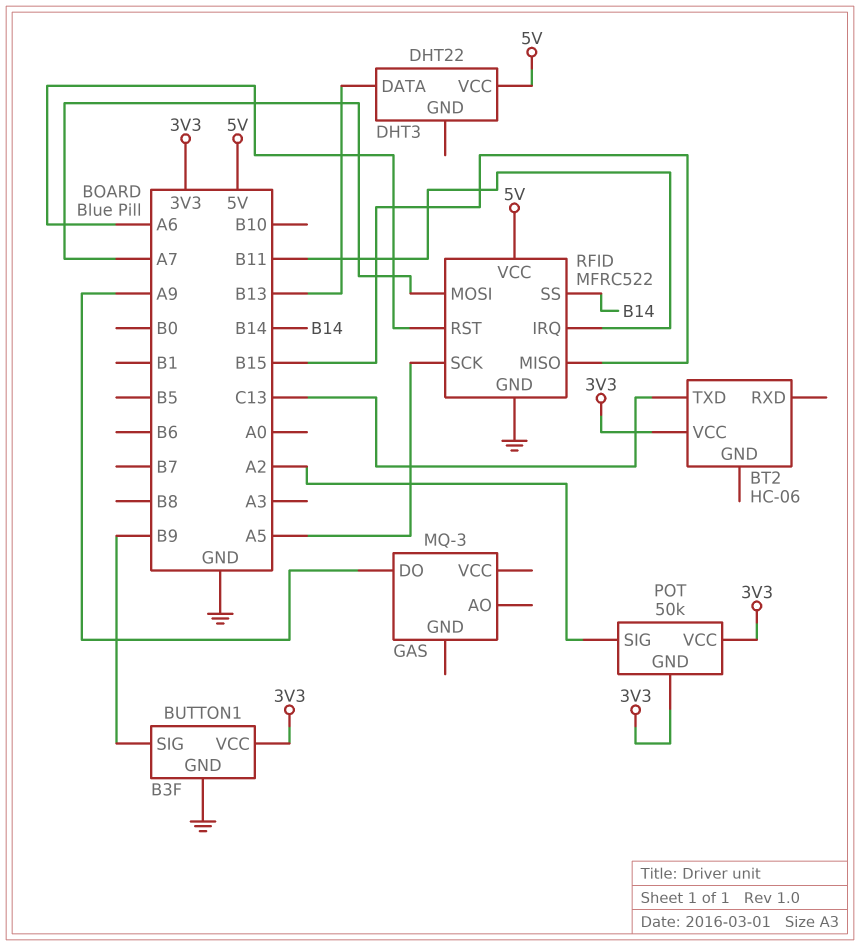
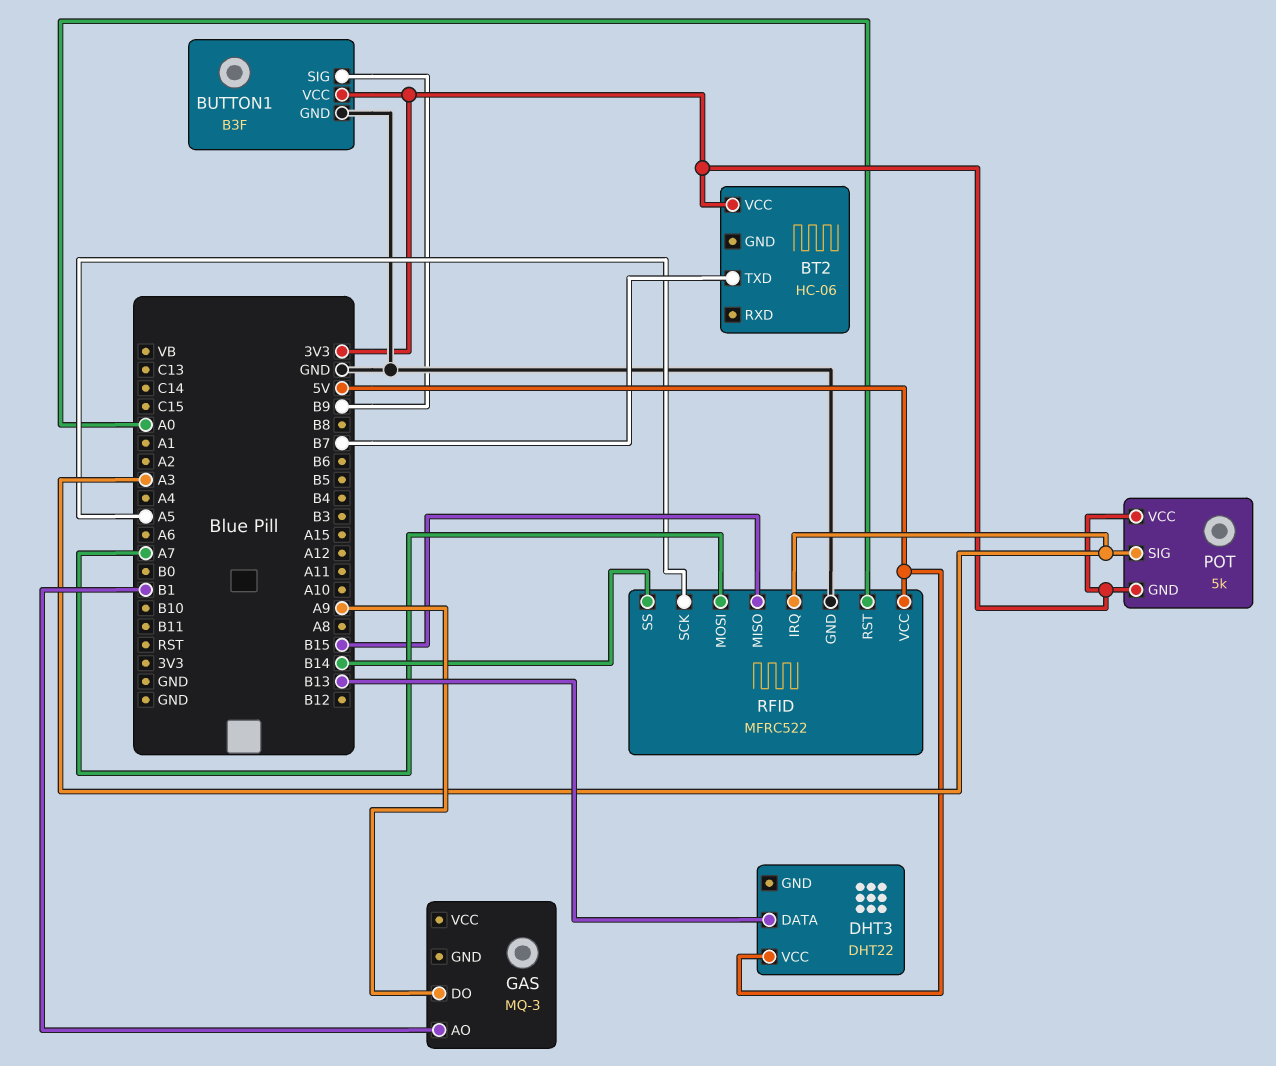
BT2 pin TXD: C13 -> B7
GAS pin AO: none -> B1
POT: 50k -> 5k
POT pin SIG: A2 -> A3
RFID pin IRQ: B11 -> A3
RFID pin RST: A6 -> A0

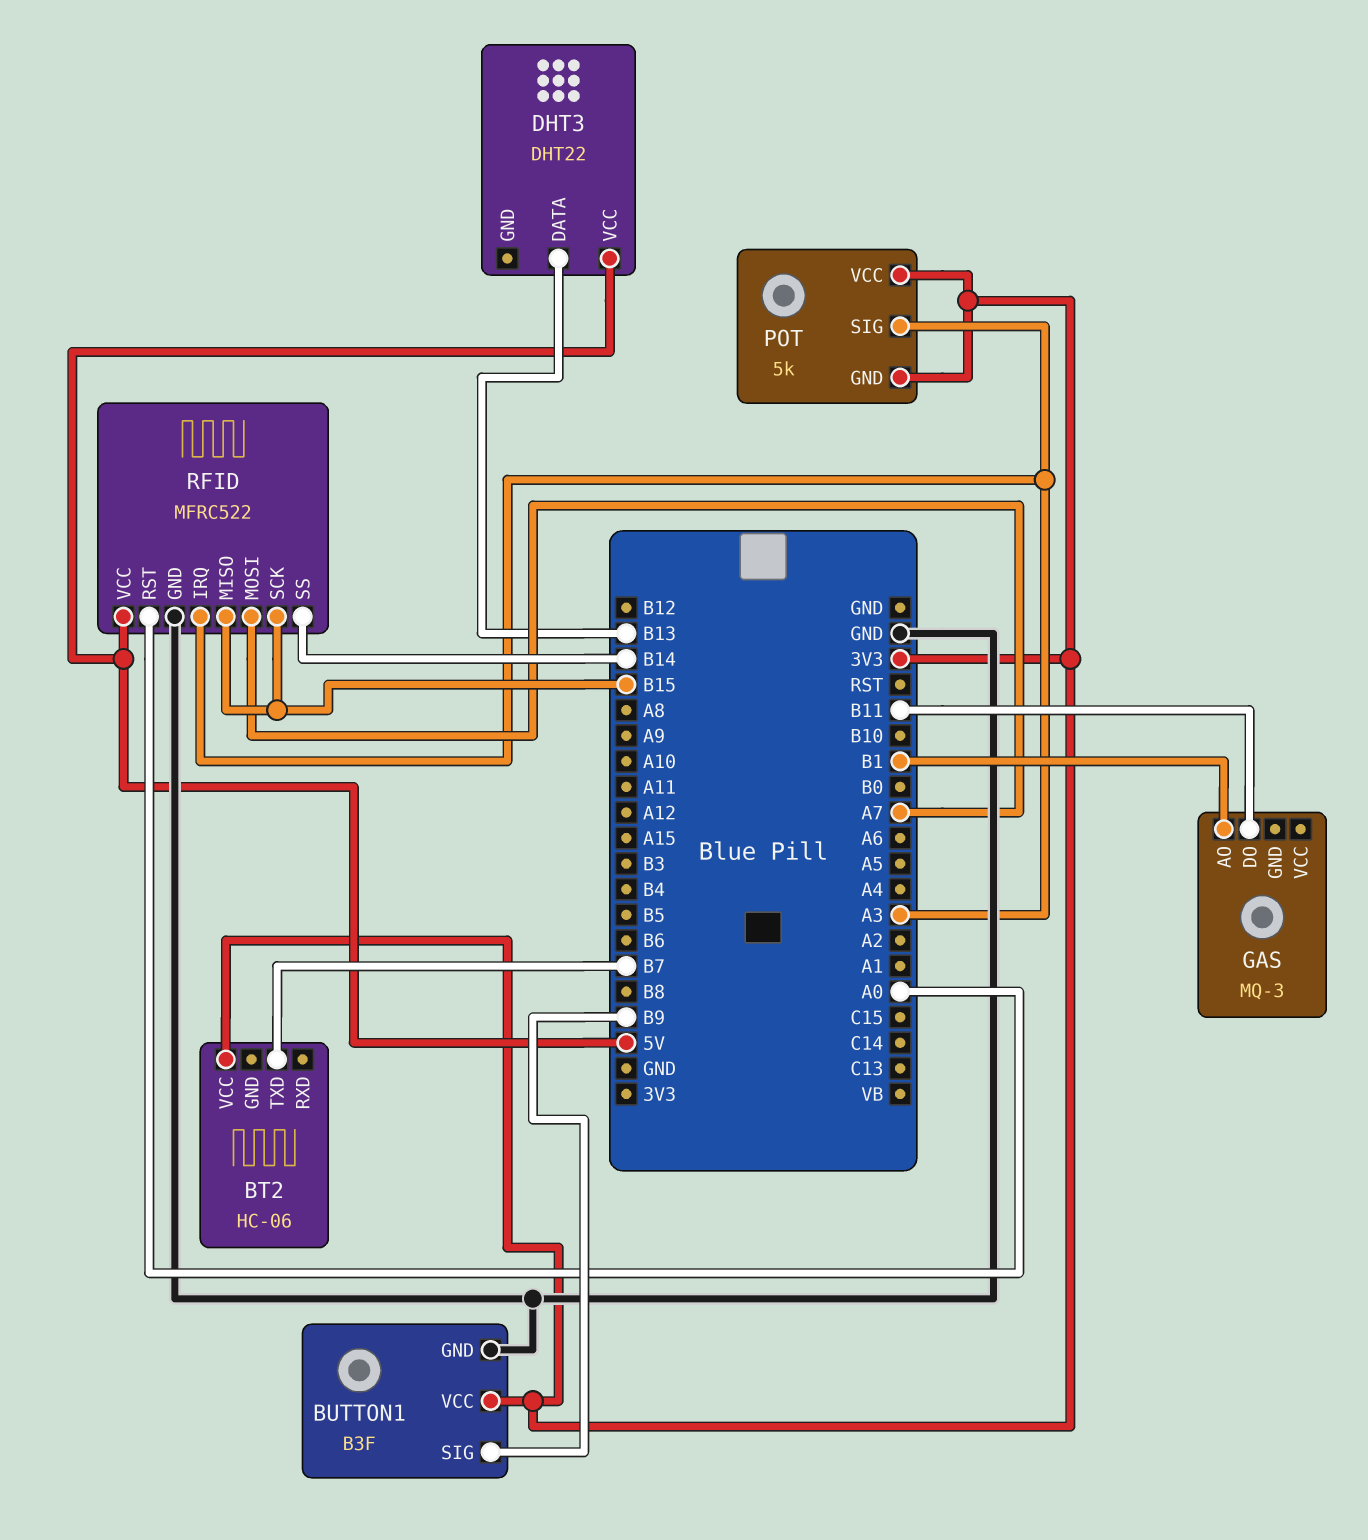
GAS pin DO: A9 -> B11
RFID pin SCK: A5 -> B15

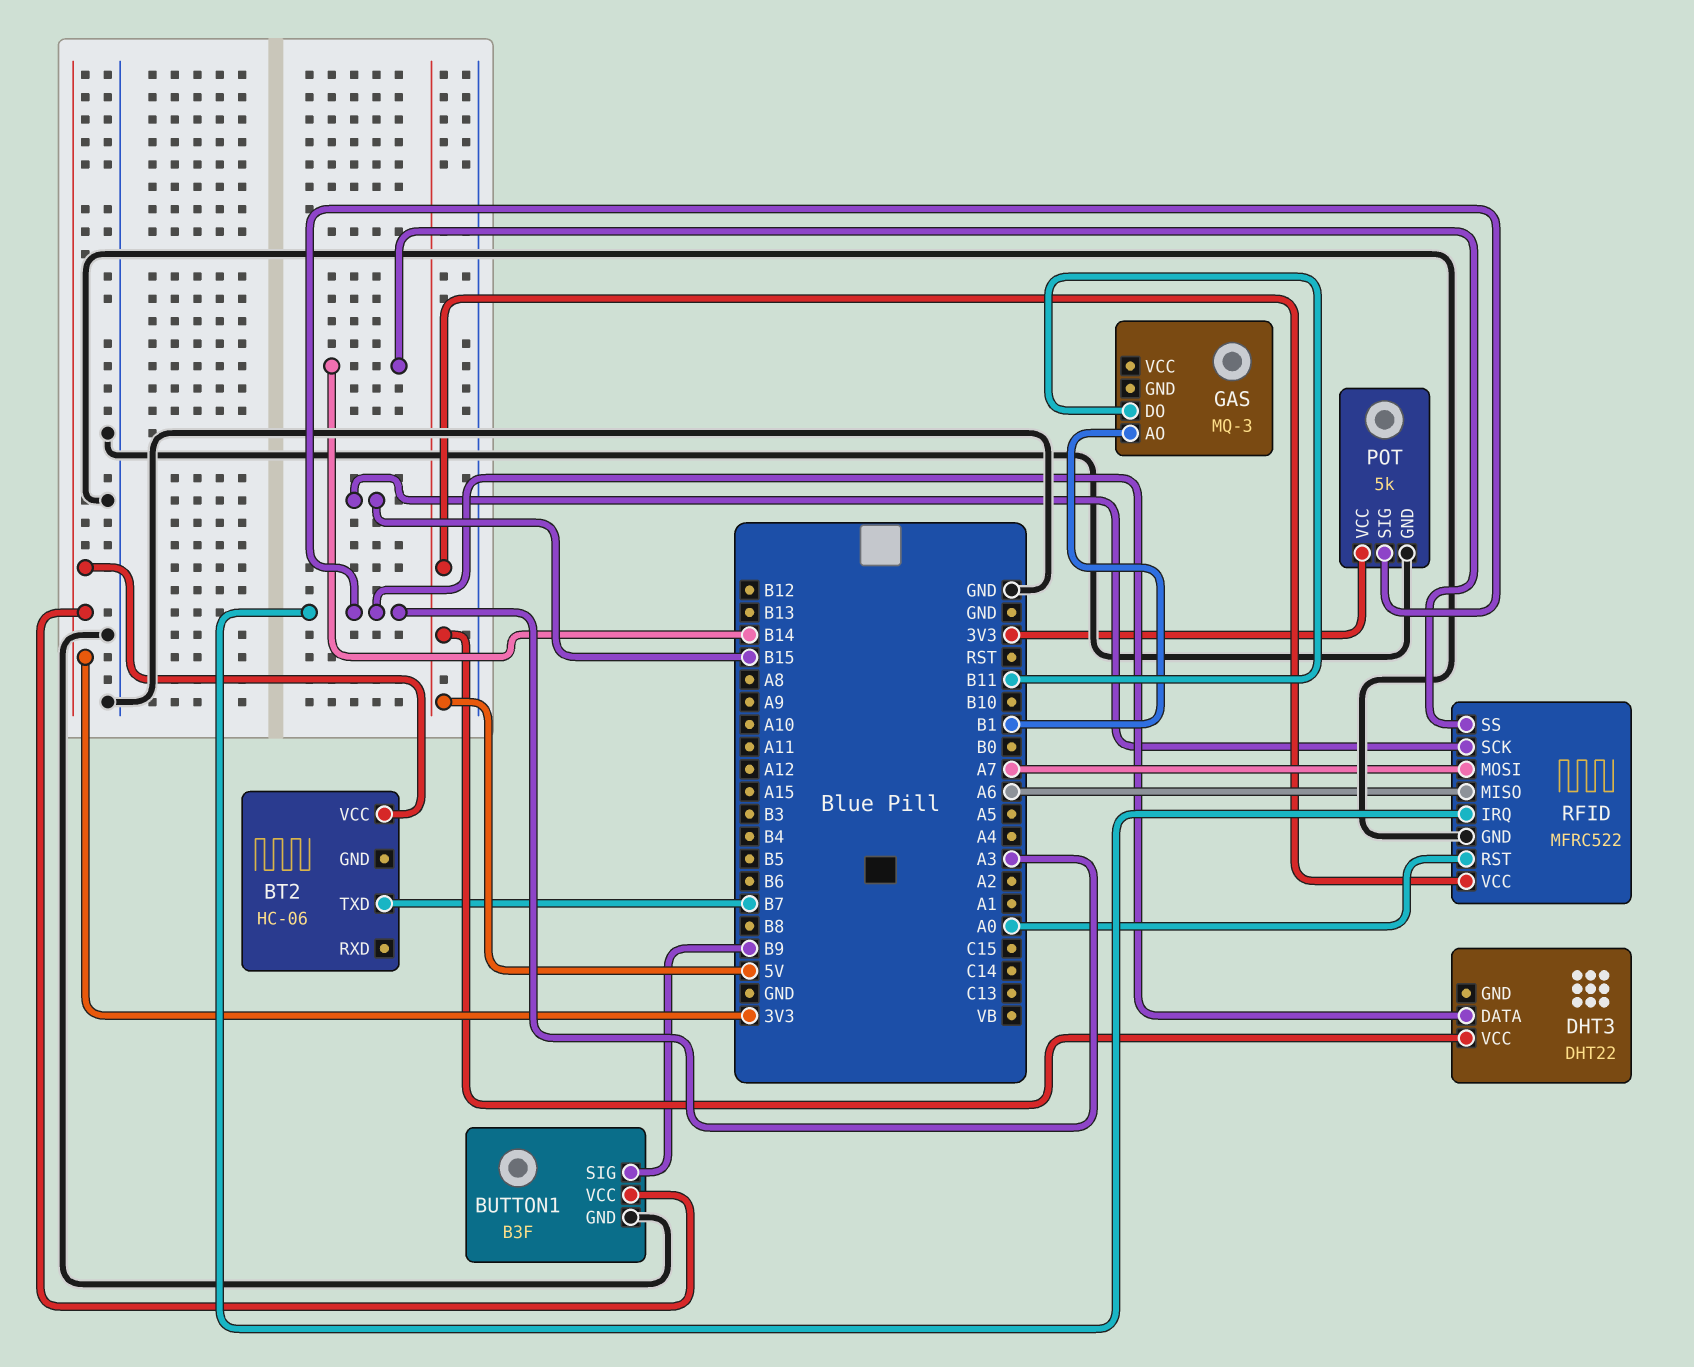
DHT3 pin DATA: B13 -> A3
POT pin GND: 3V3 -> GND
RFID pin MISO: B15 -> A6

